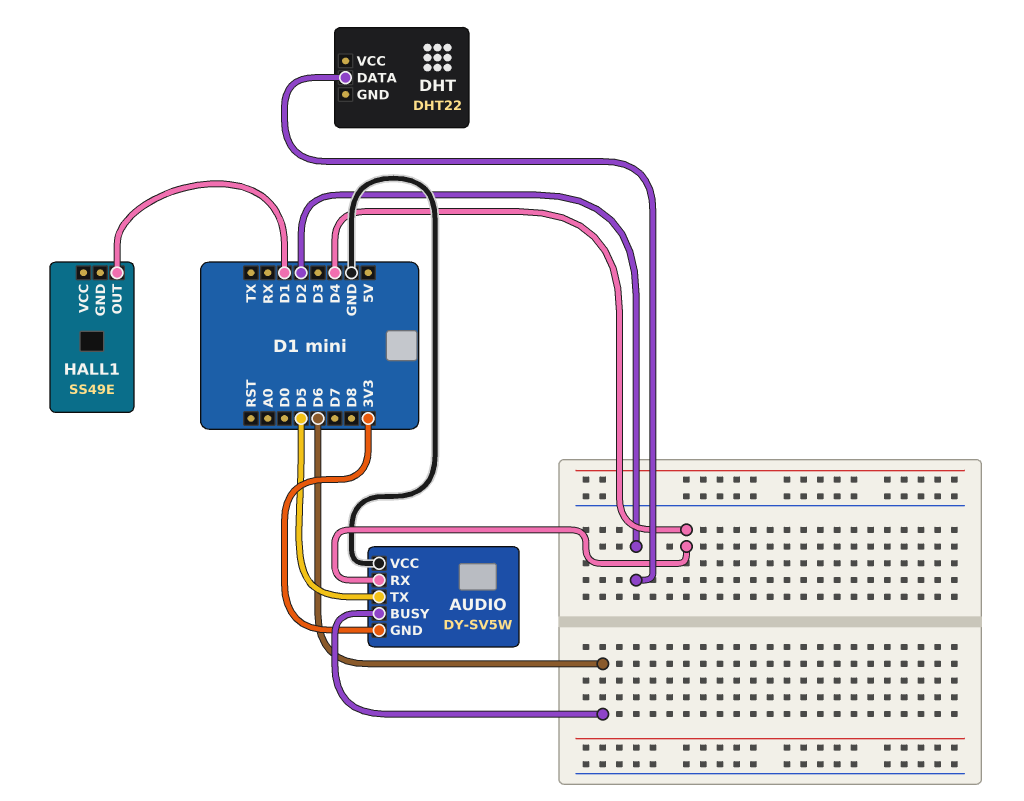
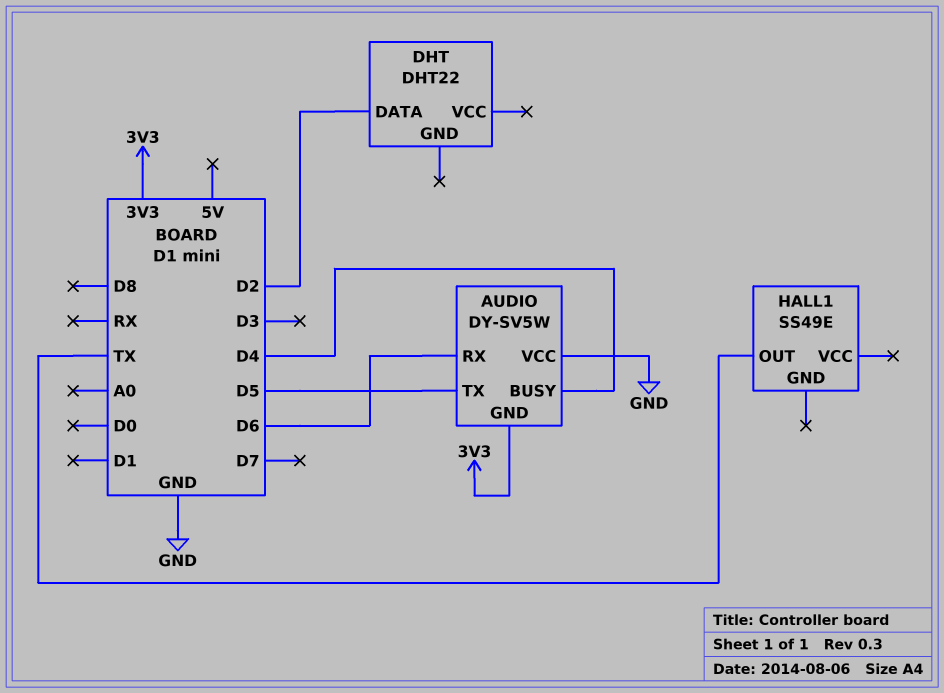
AUDIO pin BUSY: D6 -> D4
AUDIO pin RX: D4 -> D6
HALL1 pin OUT: D1 -> TX

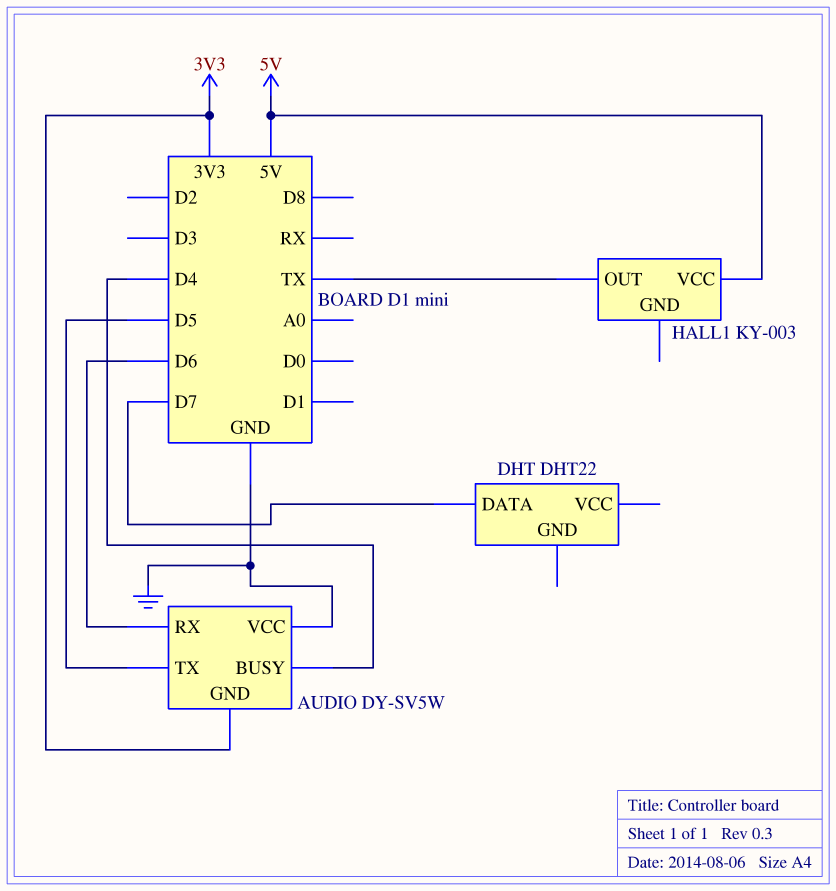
DHT pin DATA: D2 -> D7
HALL1: SS49E -> KY-003
HALL1 pin VCC: none -> 5V

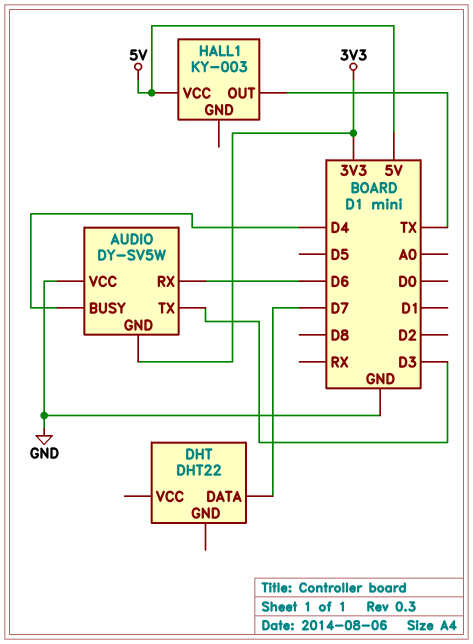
AUDIO pin TX: D5 -> D3

